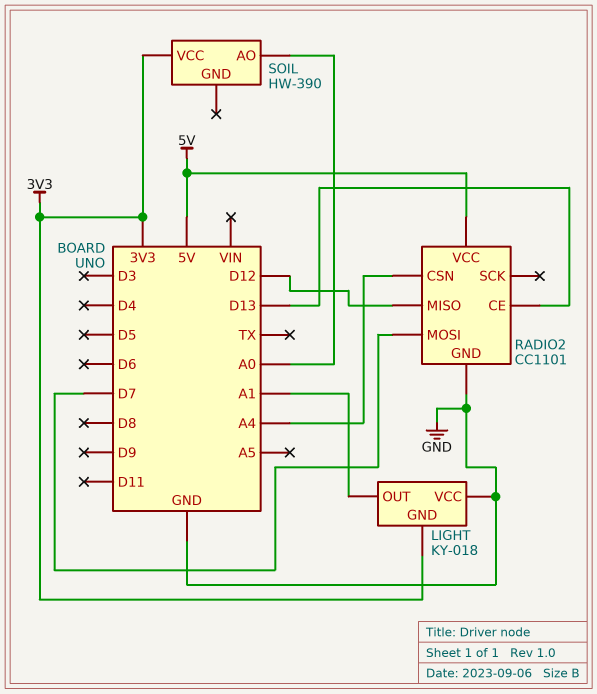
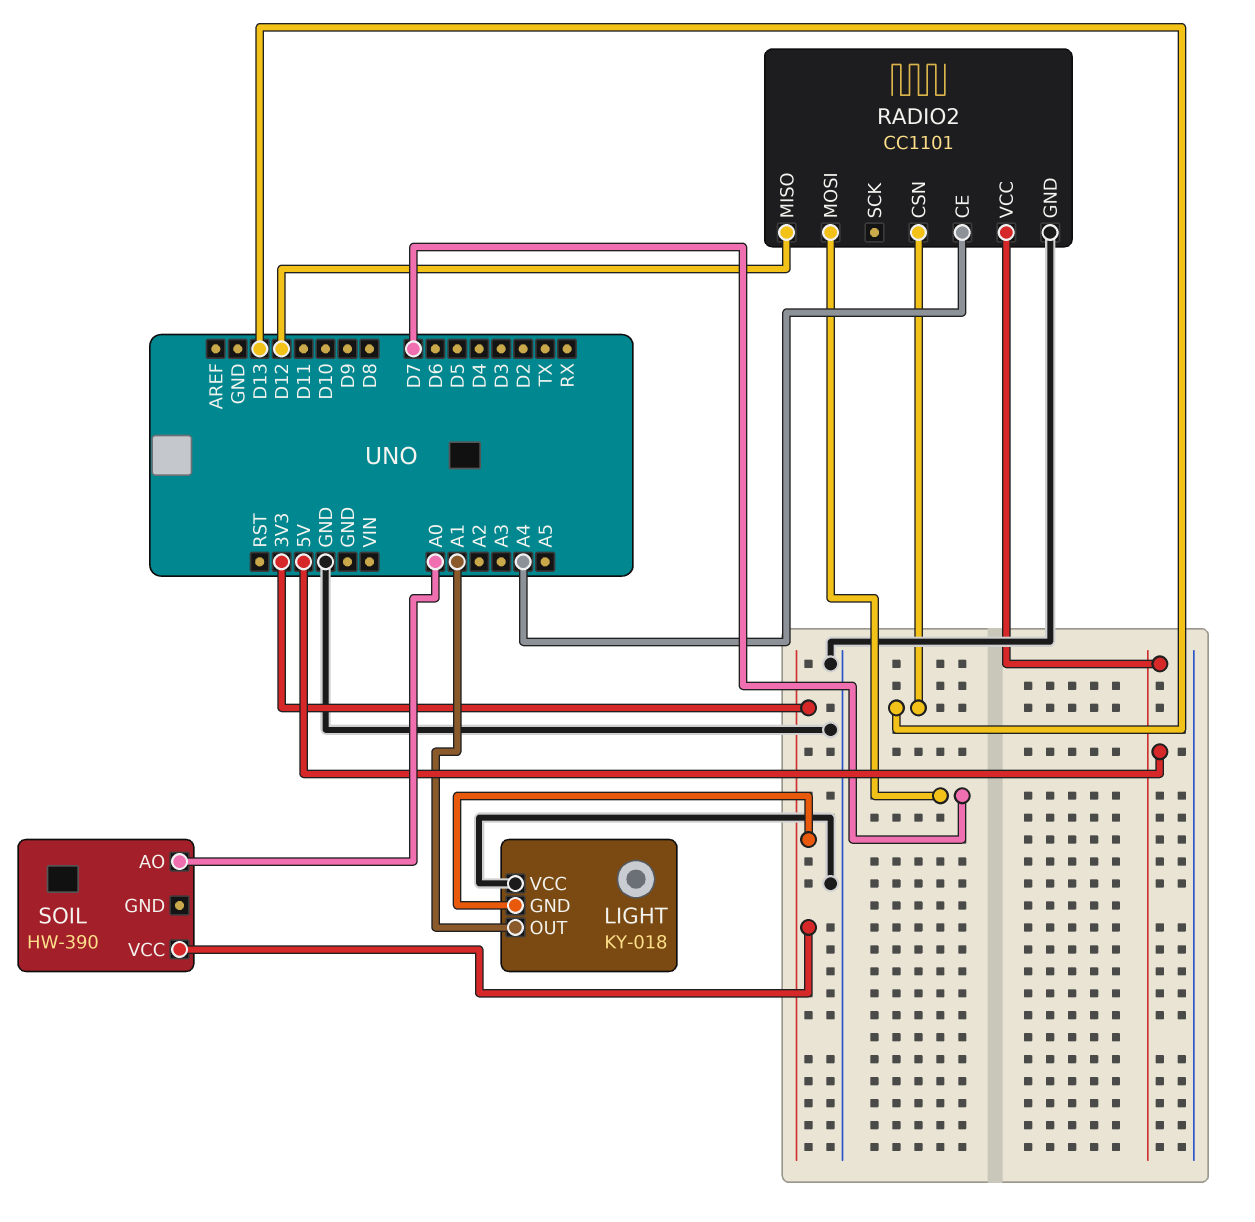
RADIO2 pin CE: D13 -> A4
RADIO2 pin CSN: A4 -> D13

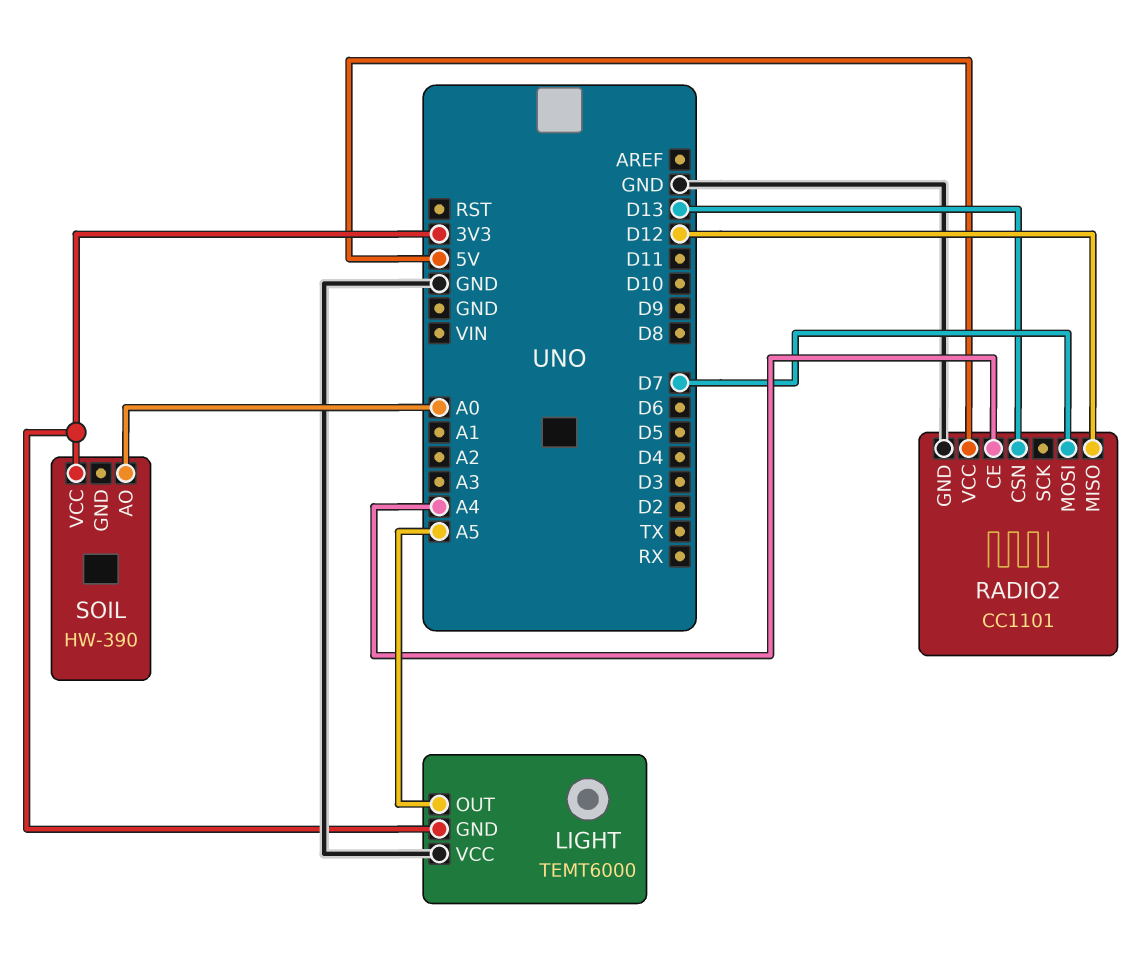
LIGHT: KY-018 -> TEMT6000
LIGHT pin OUT: A1 -> A5

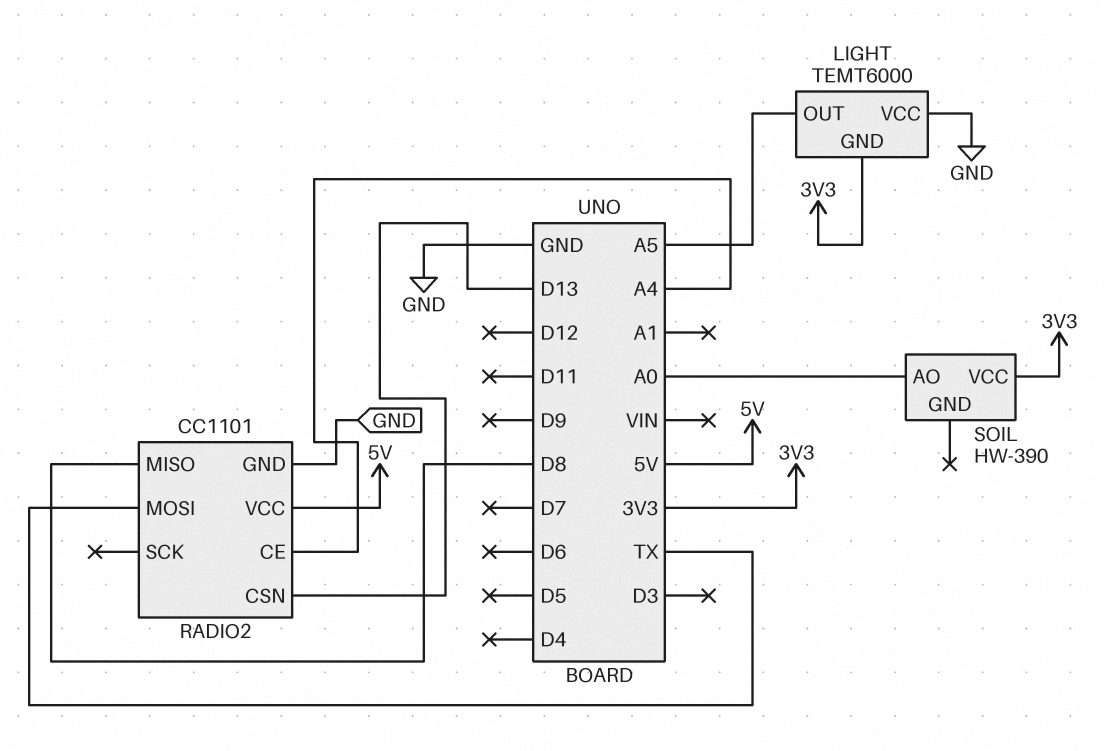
RADIO2 pin MISO: D12 -> D8
RADIO2 pin MOSI: D7 -> TX

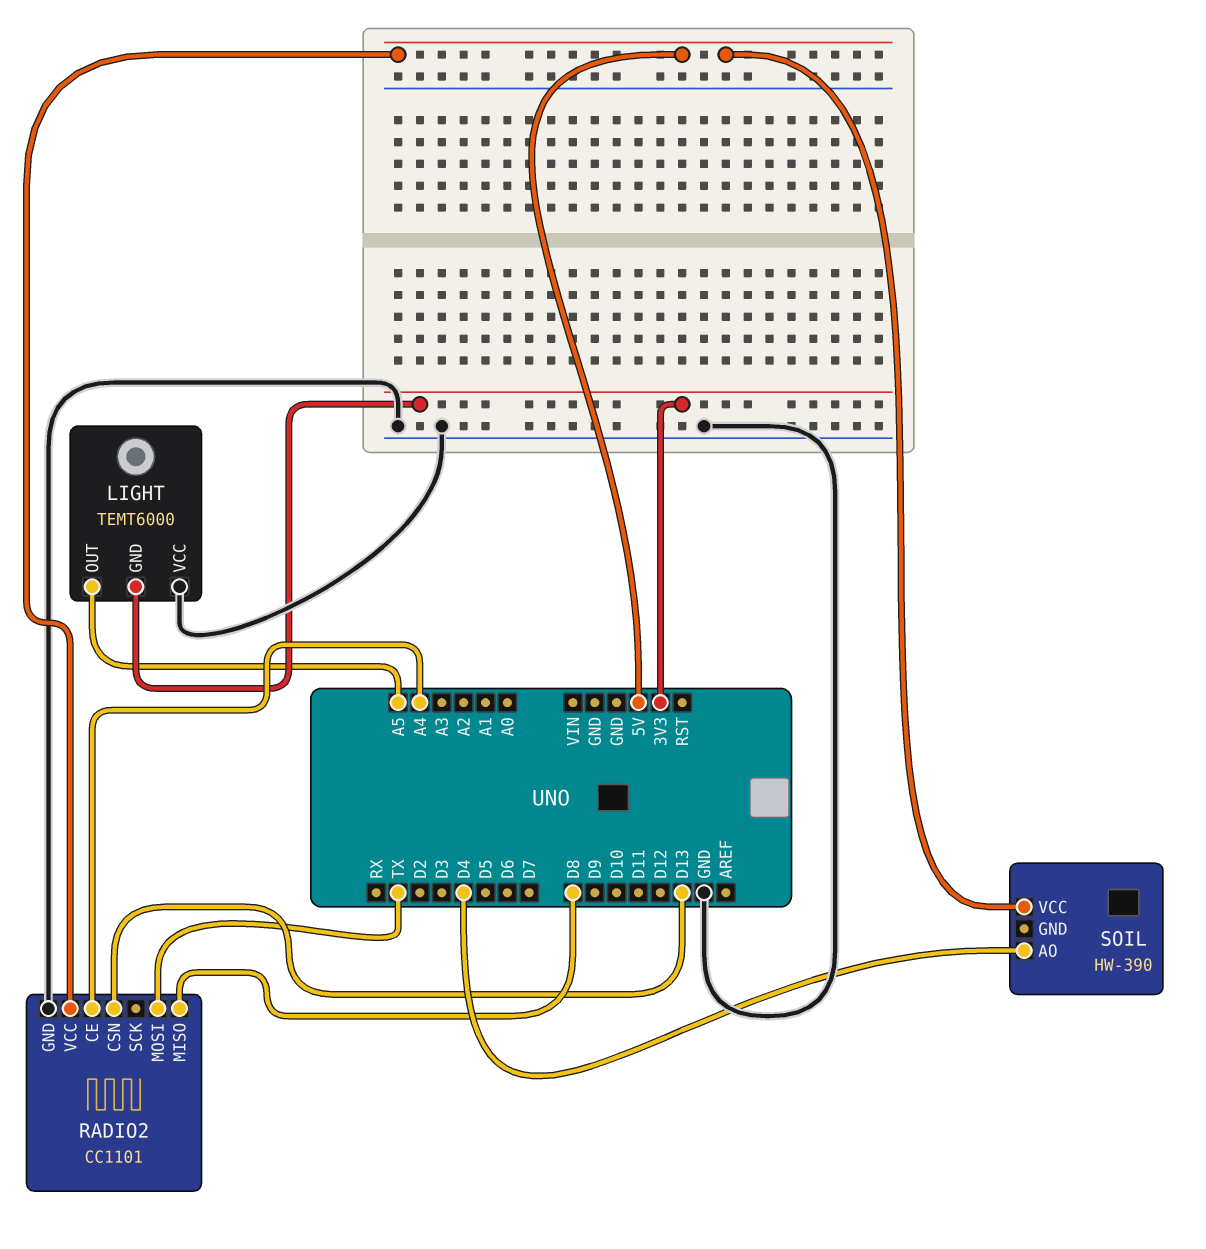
SOIL pin AO: A0 -> D4
SOIL pin VCC: 3V3 -> 5V

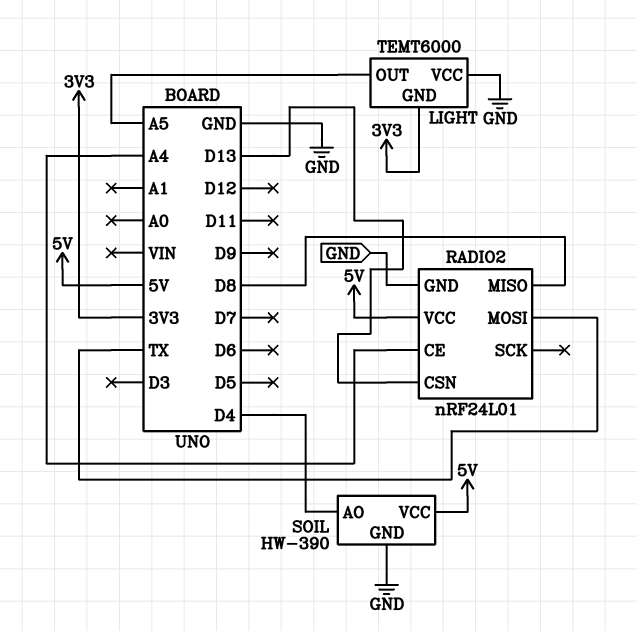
RADIO2: CC1101 -> nRF24L01
SOIL pin GND: none -> GND

